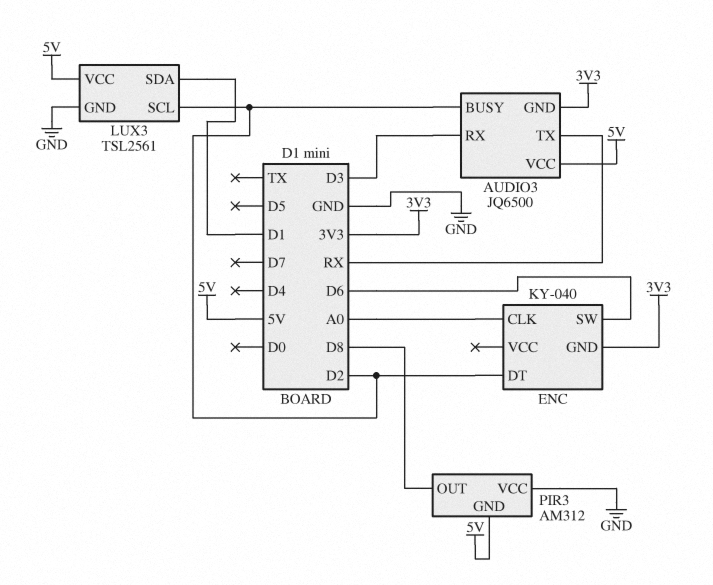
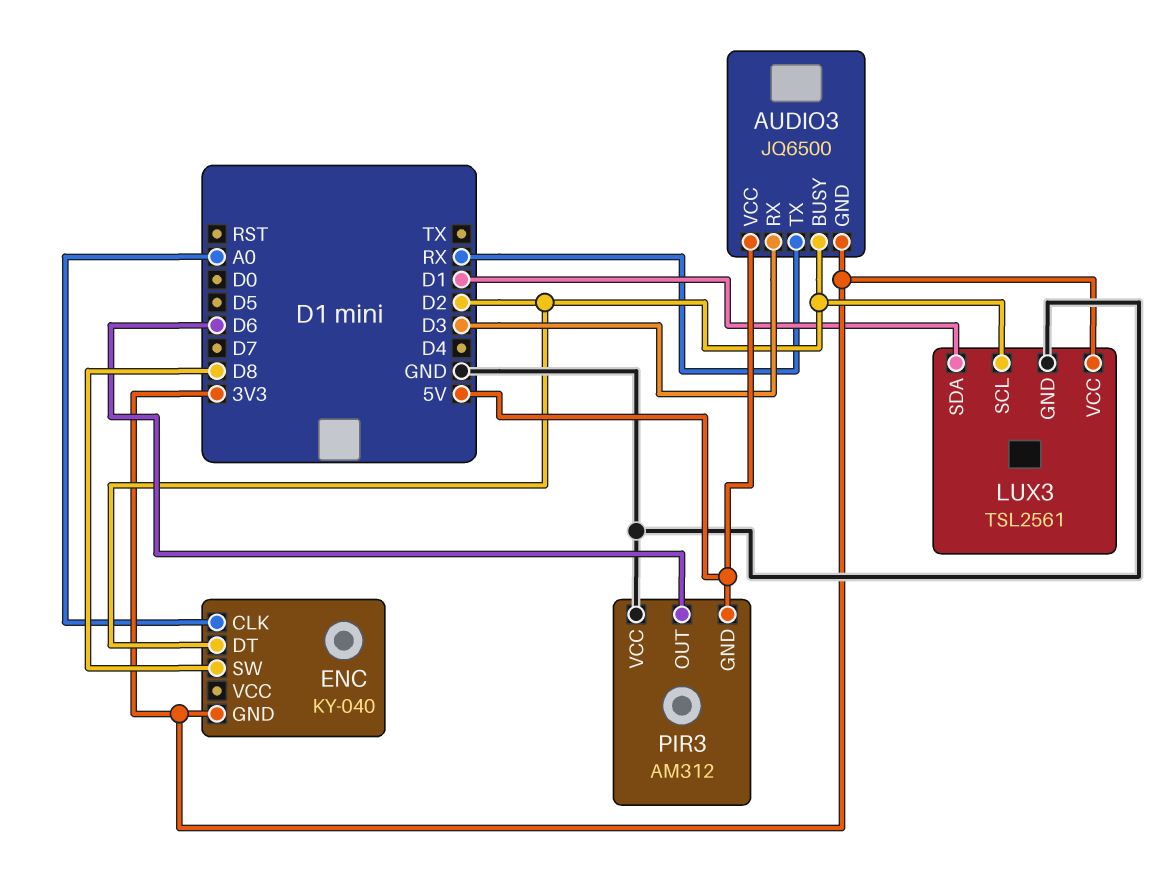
ENC pin SW: D6 -> D8
LUX3 pin VCC: 5V -> 3V3
PIR3 pin OUT: D8 -> D6

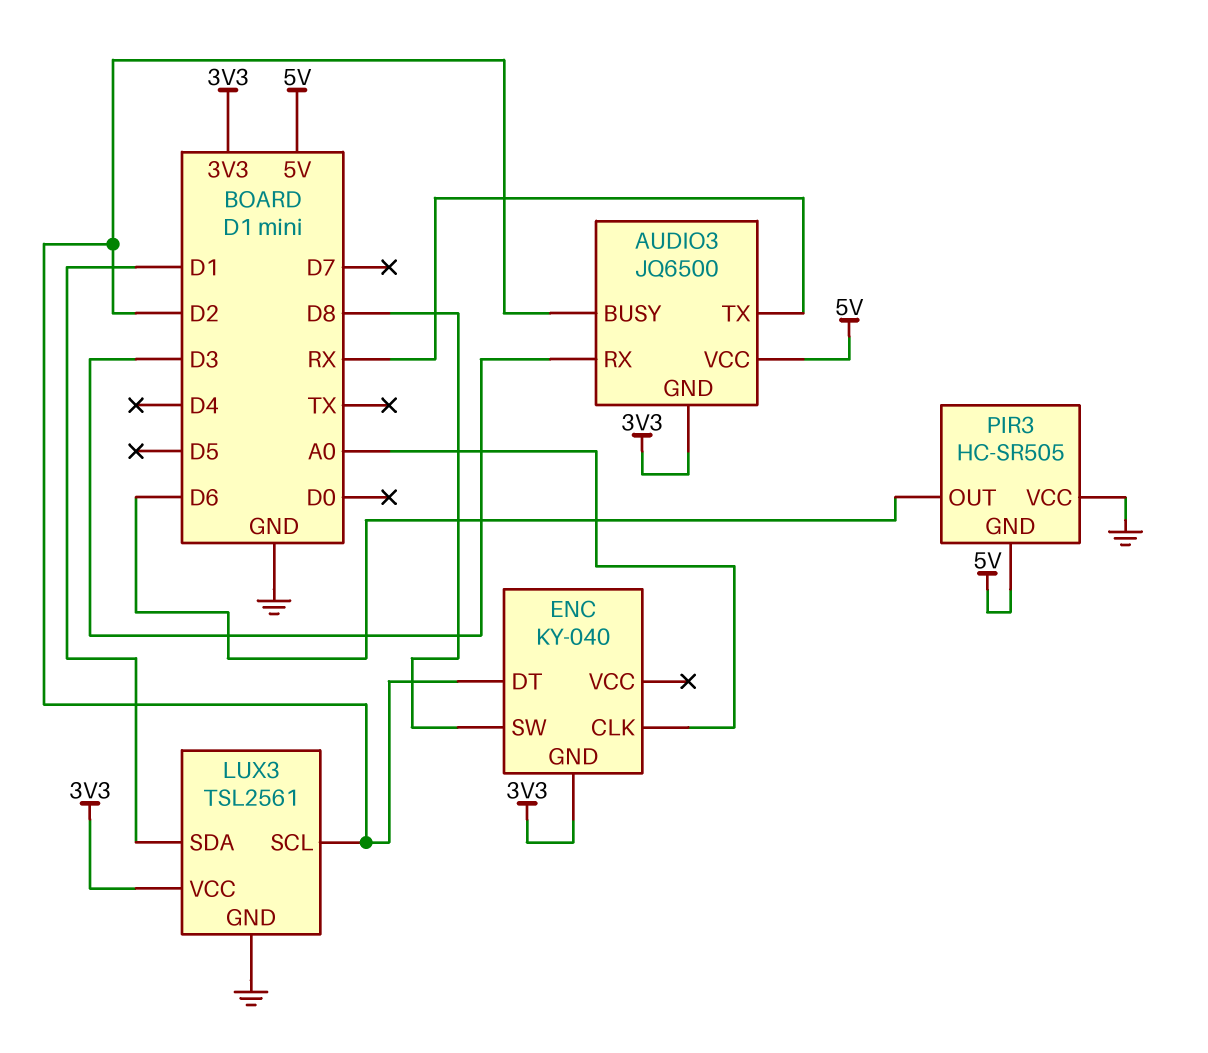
PIR3: AM312 -> HC-SR505

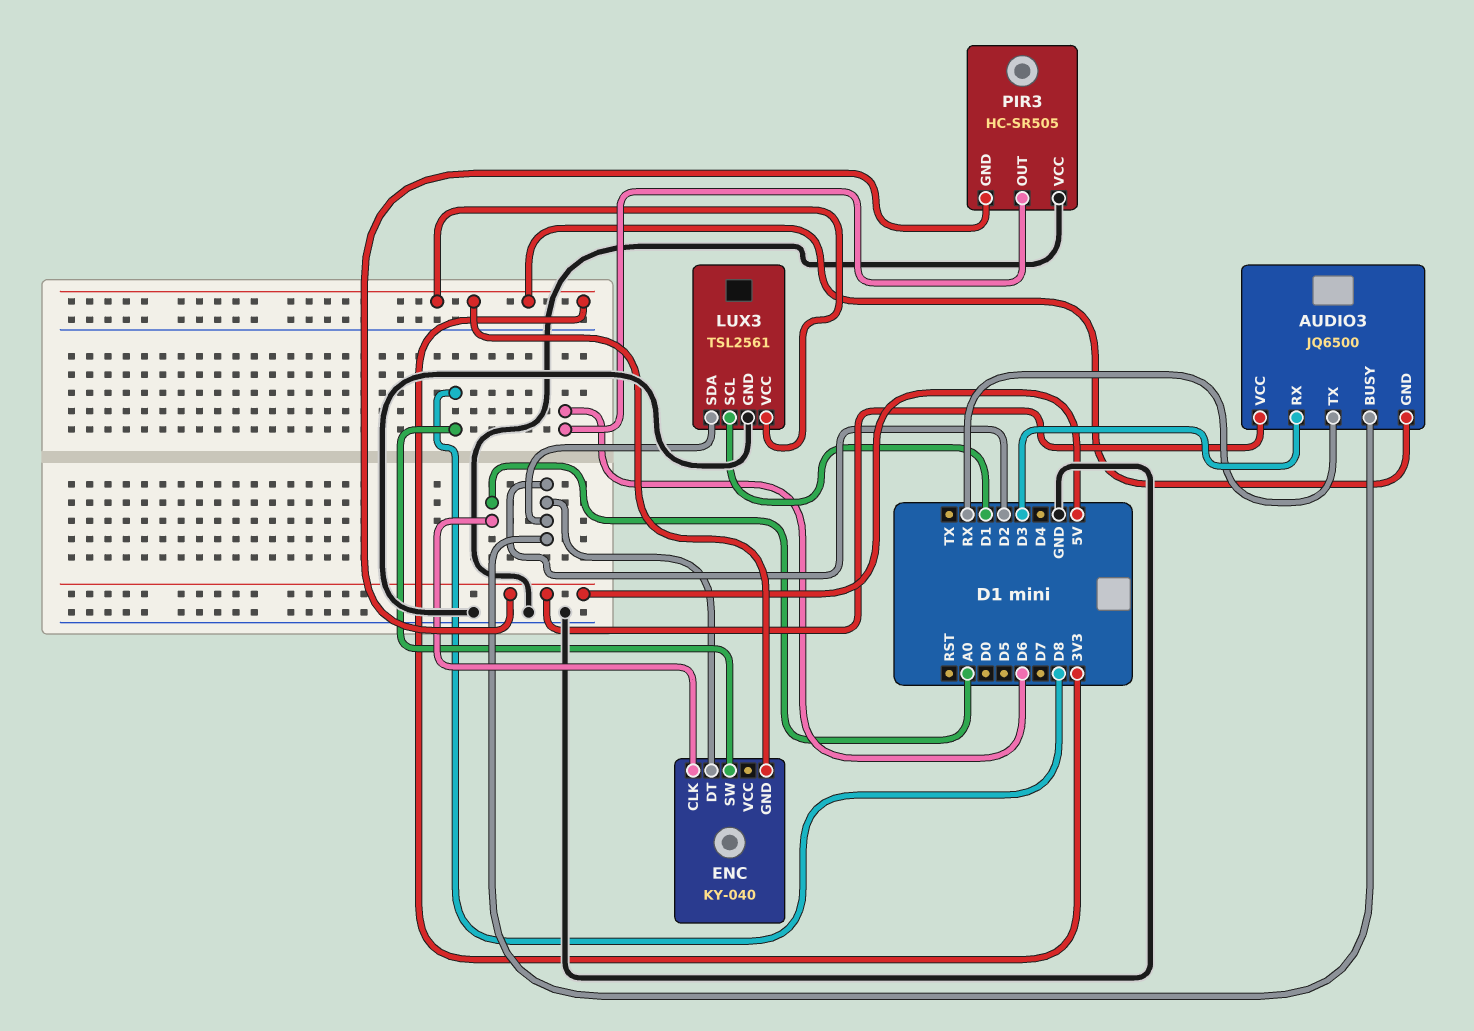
LUX3 pin SCL: D2 -> D1
LUX3 pin SDA: D1 -> D2

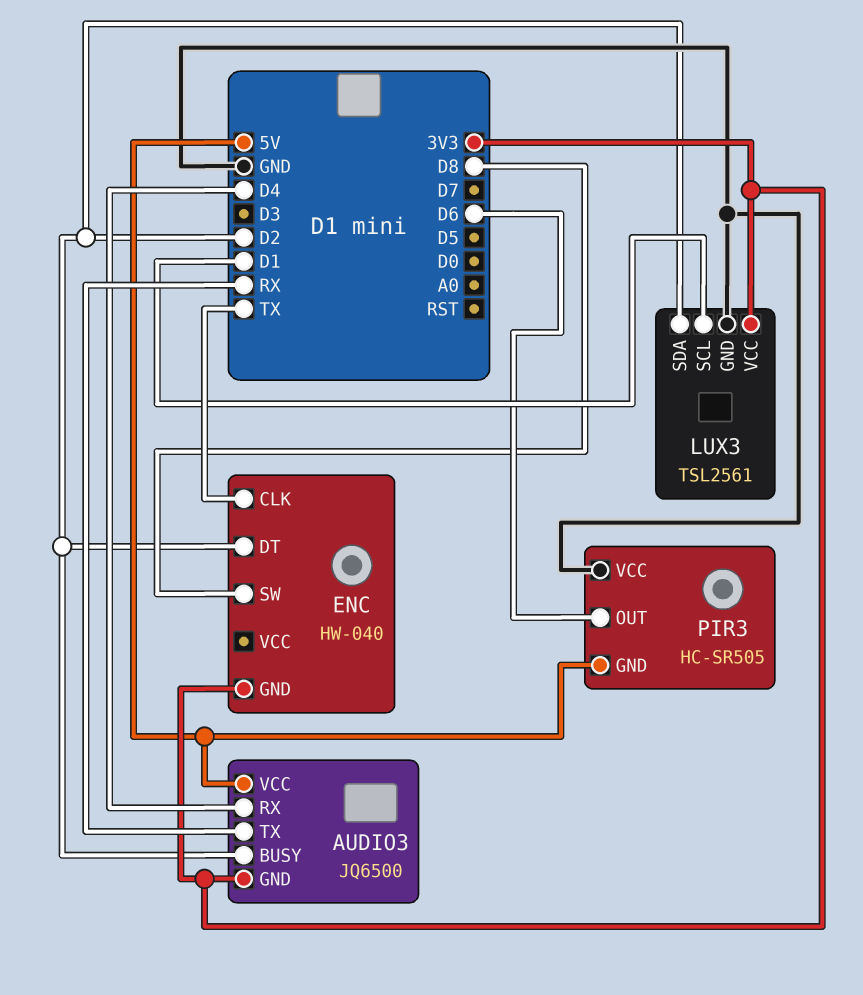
AUDIO3 pin RX: D3 -> D4
ENC: KY-040 -> HW-040
ENC pin CLK: A0 -> TX

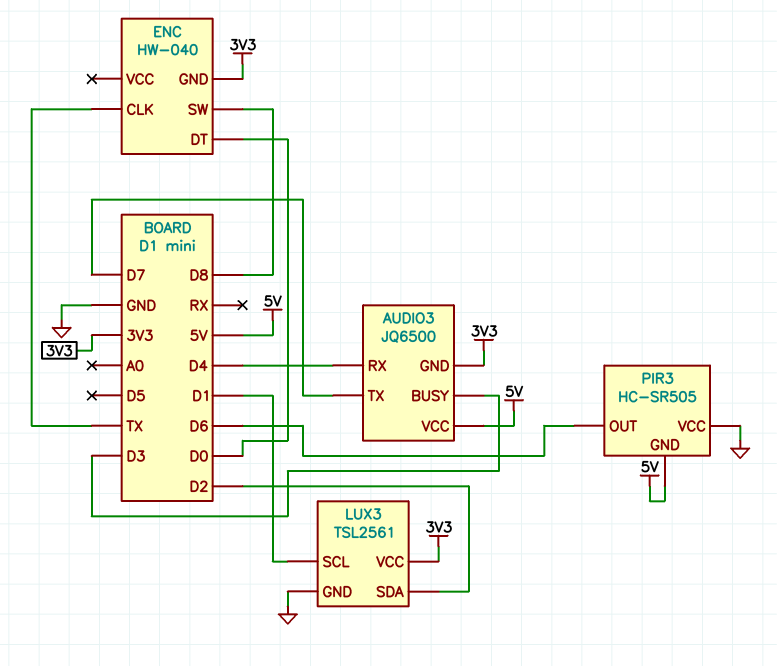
AUDIO3 pin BUSY: D2 -> D3
AUDIO3 pin TX: RX -> D7
ENC pin DT: D2 -> D0

